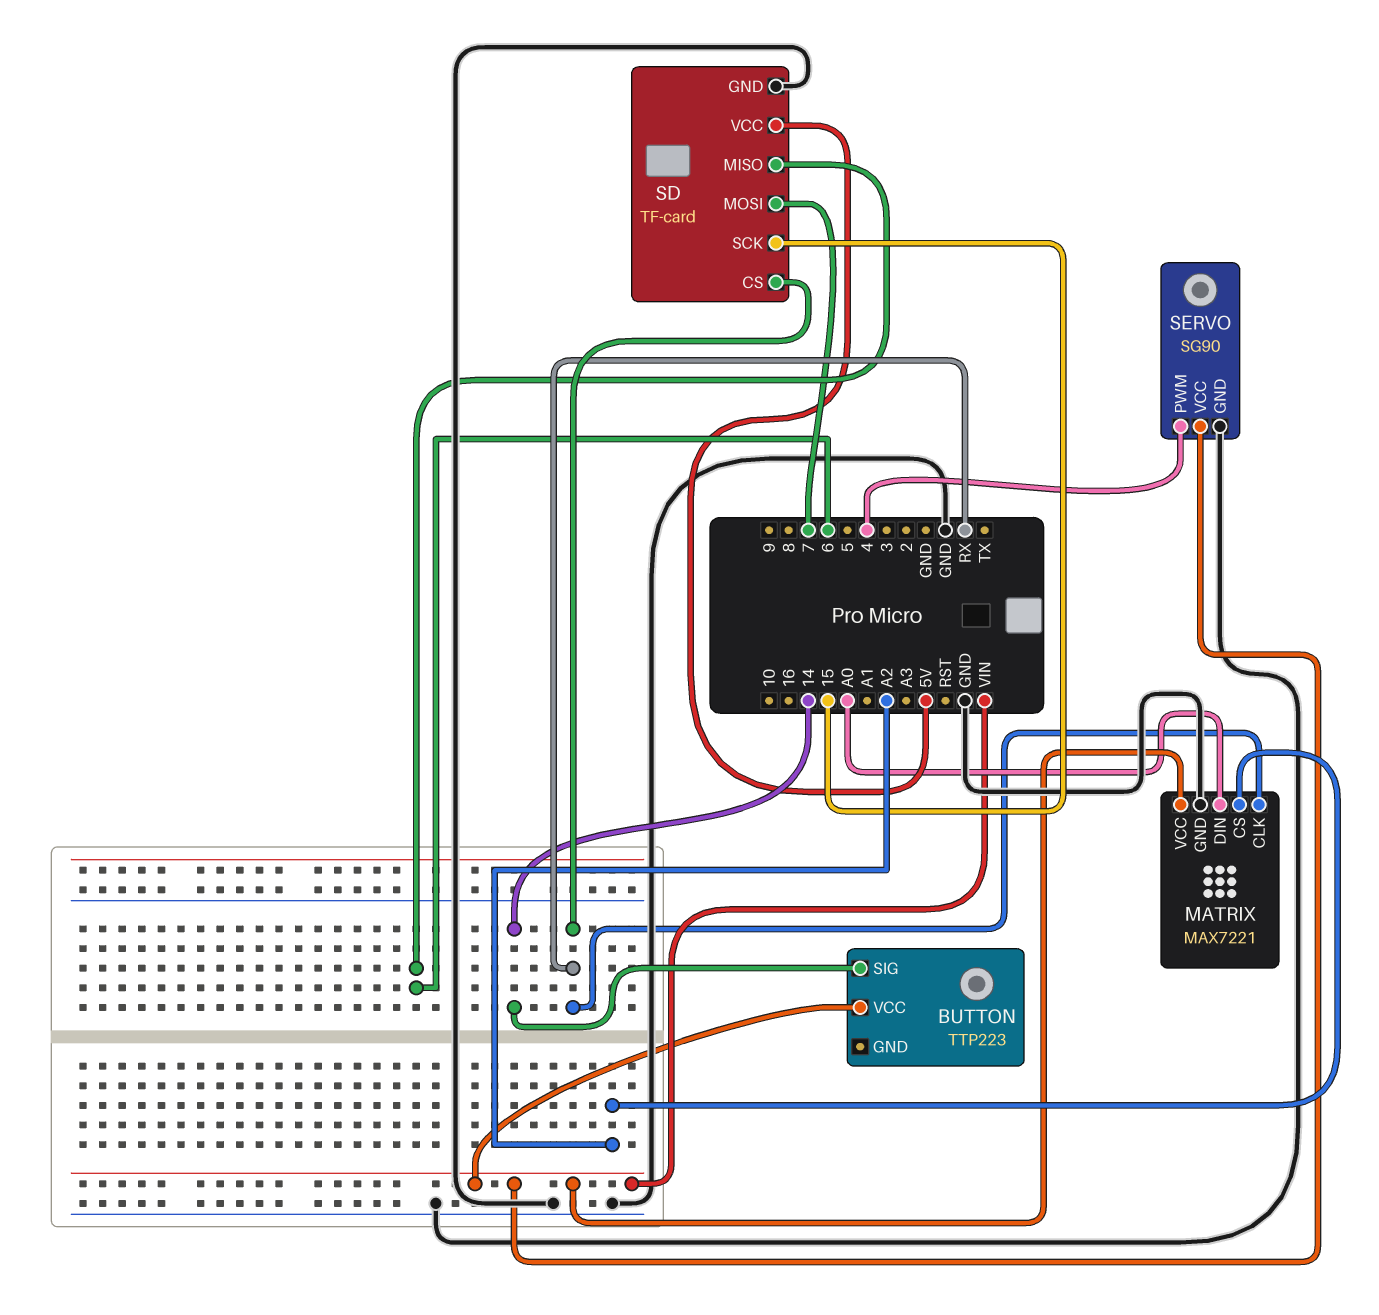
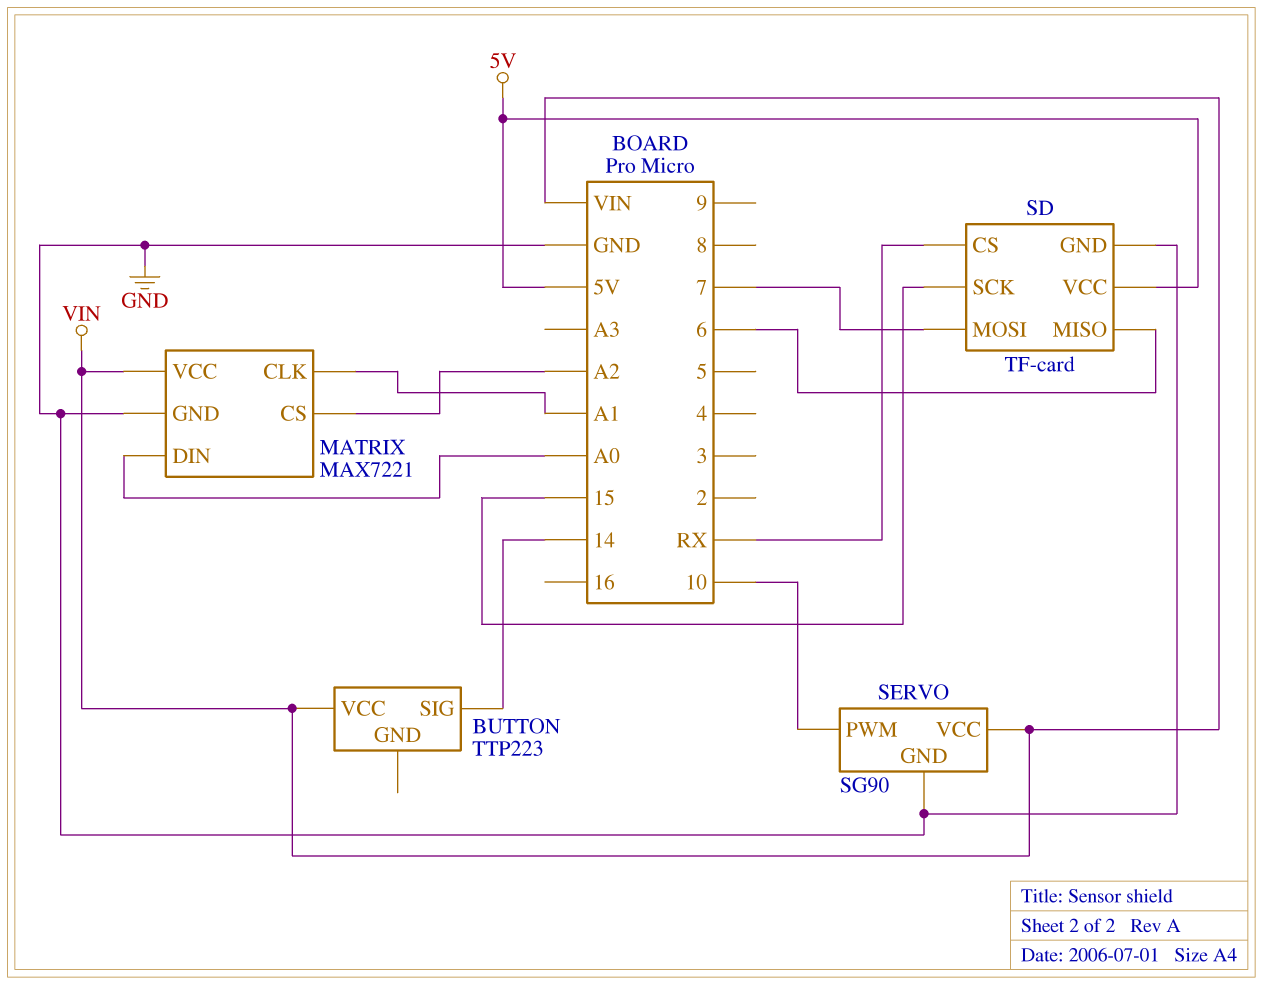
MATRIX pin CLK: RX -> A1
SERVO pin PWM: 4 -> 10

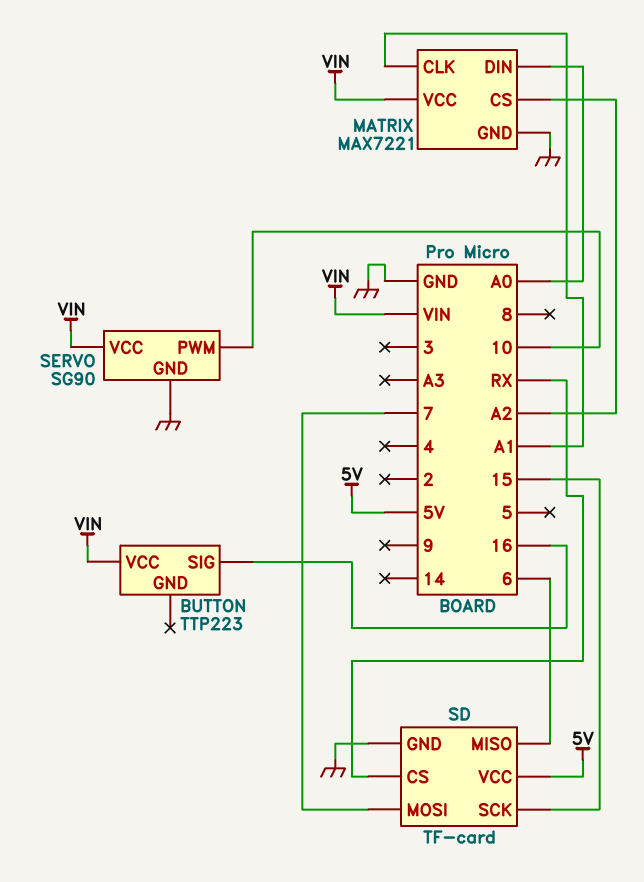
BUTTON pin SIG: 14 -> 16

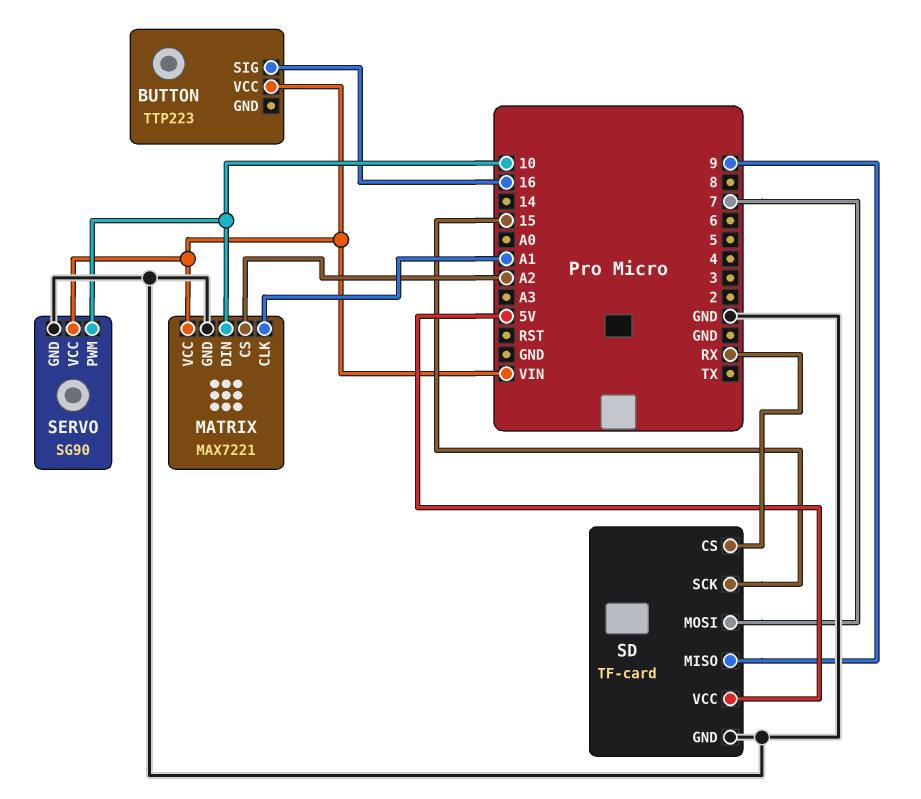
MATRIX pin DIN: A0 -> 10
SD pin MISO: 6 -> 9

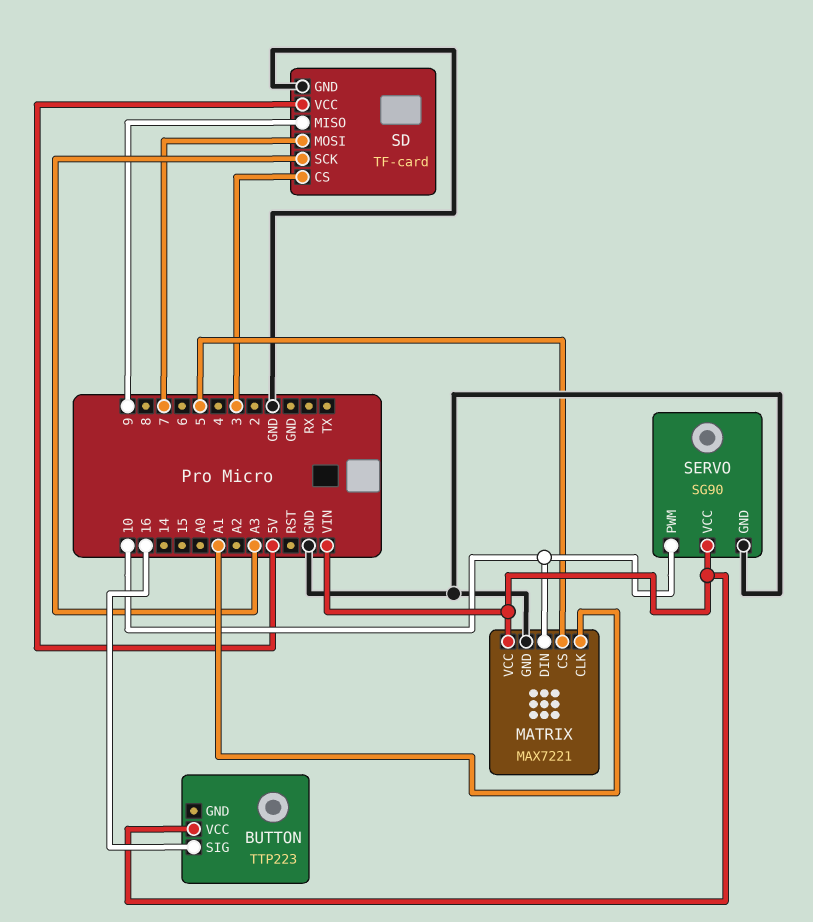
MATRIX pin CS: A2 -> 5
SD pin CS: RX -> 3
SD pin SCK: 15 -> A3

